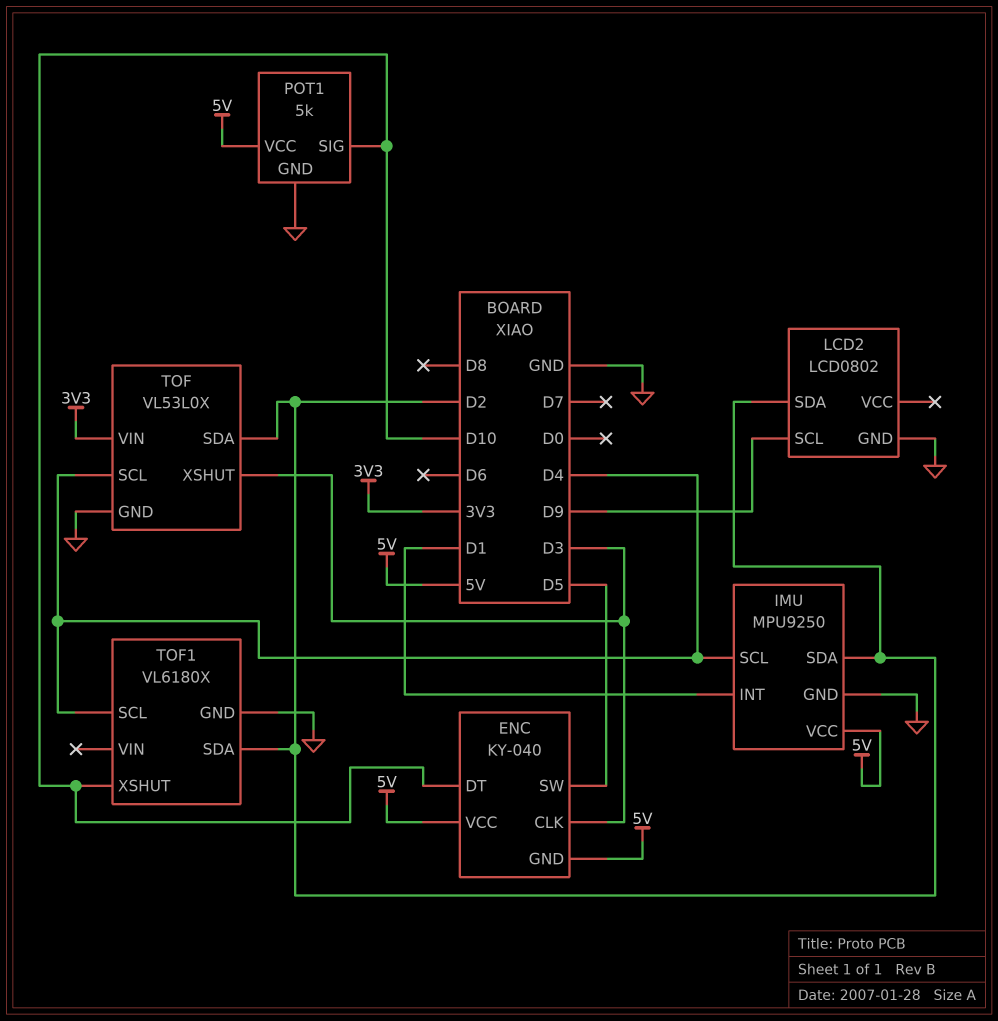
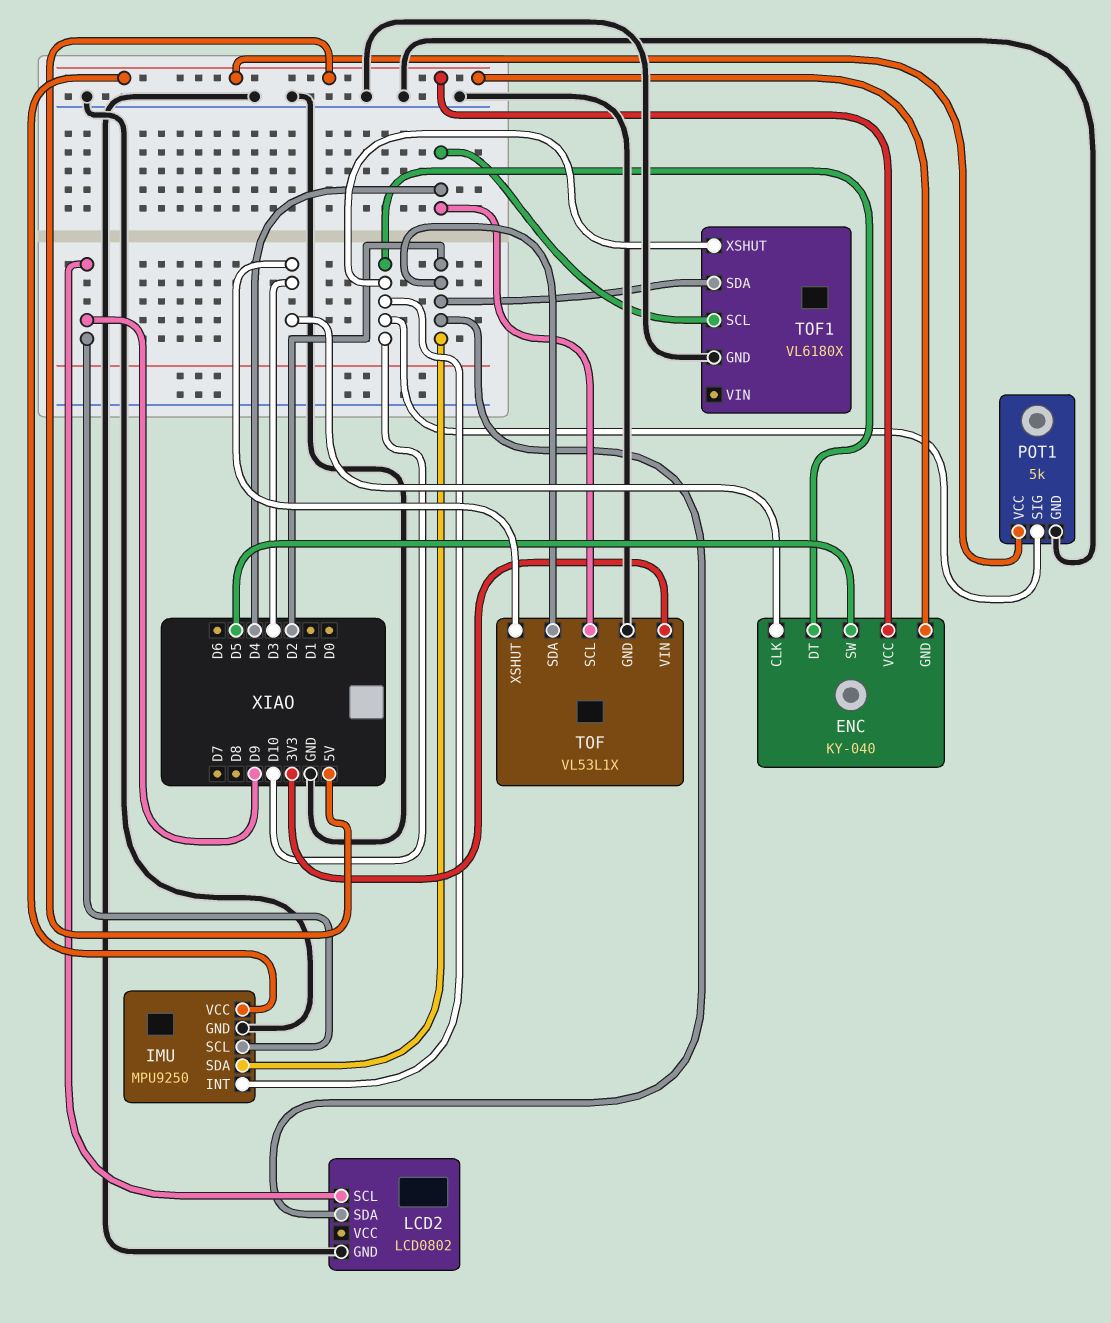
IMU pin INT: D1 -> D10
IMU pin SCL: D4 -> D9
TOF: VL53L0X -> VL53L1X

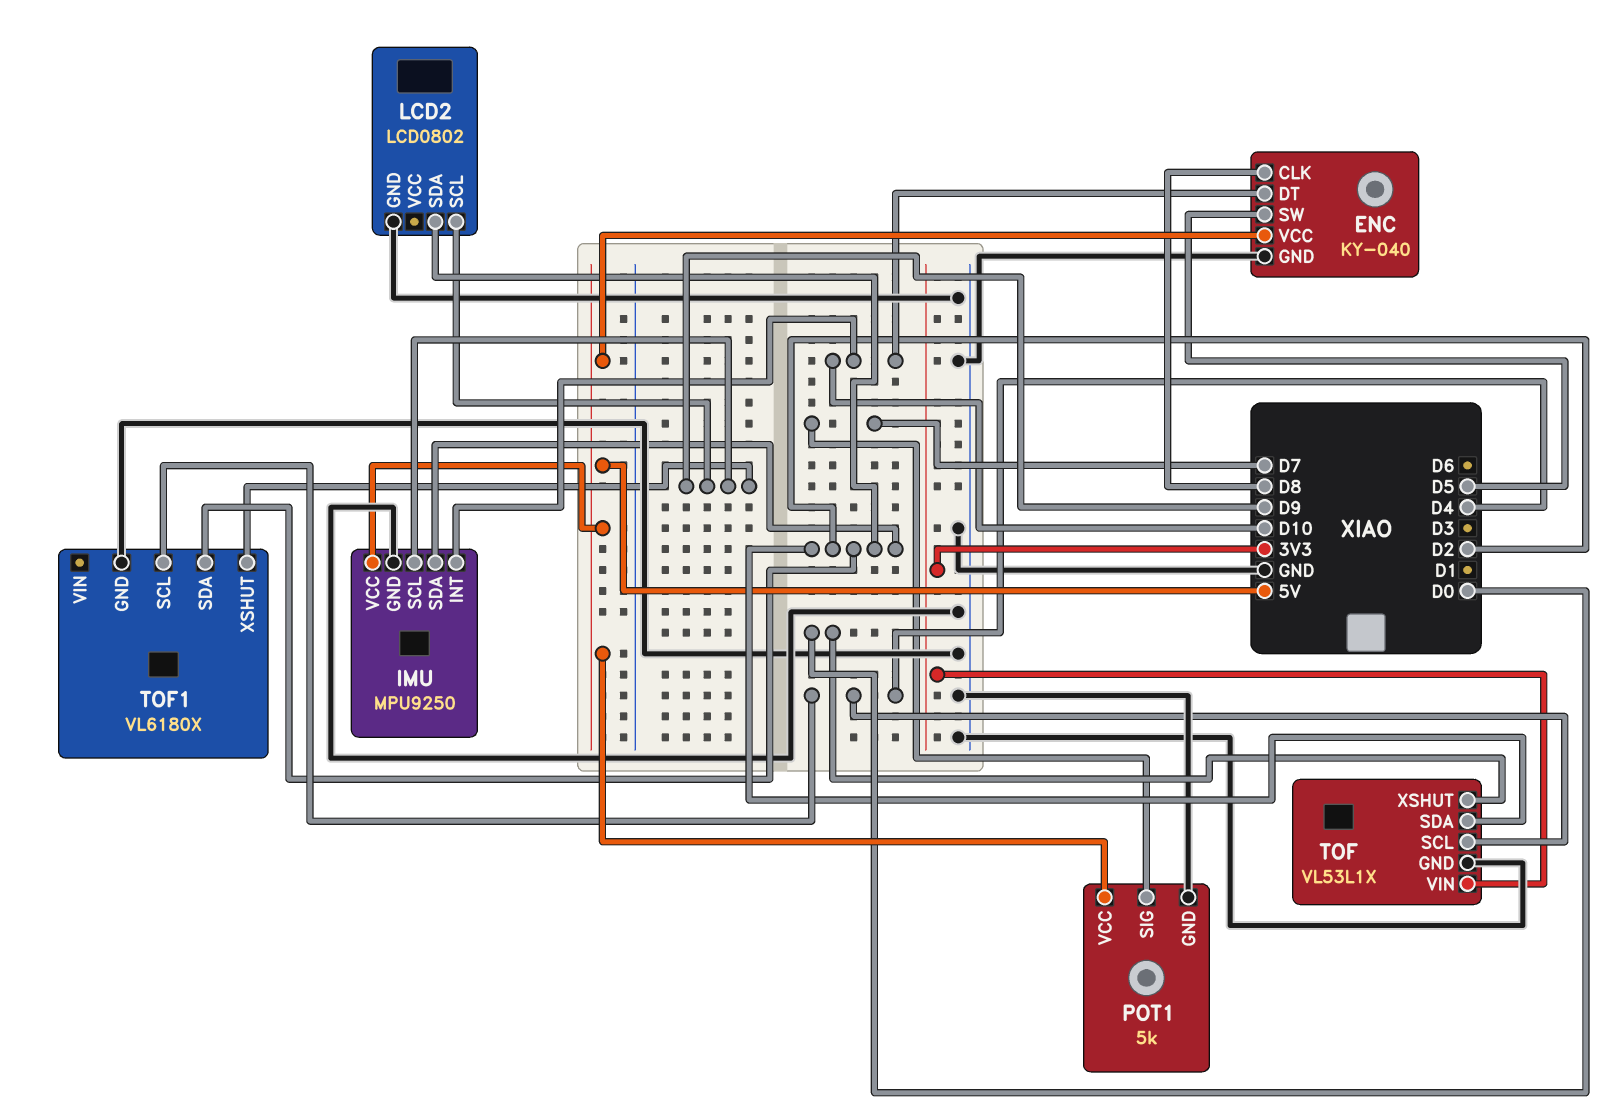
ENC pin CLK: D3 -> D8
ENC pin GND: 5V -> GND
POT1 pin SIG: D10 -> D7
TOF pin XSHUT: D3 -> D0
TOF1 pin XSHUT: D10 -> D9

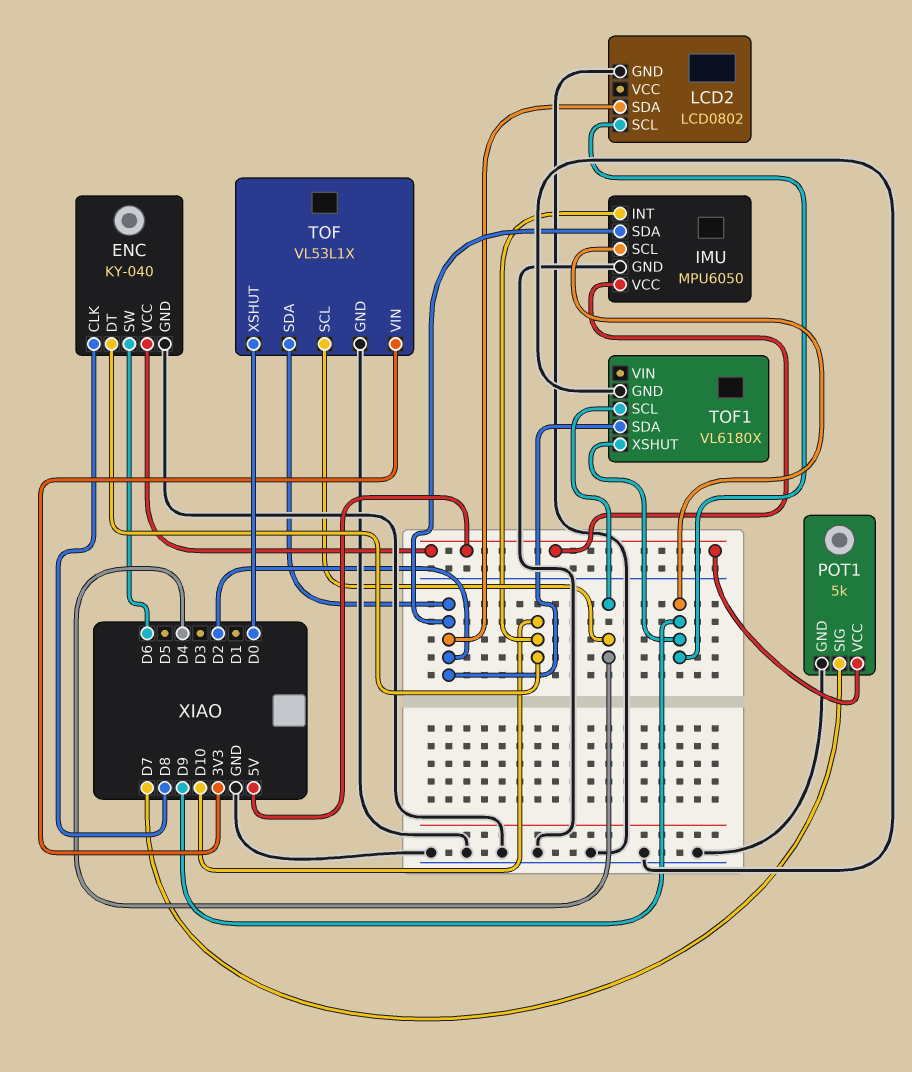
ENC pin SW: D5 -> D6
IMU: MPU9250 -> MPU6050

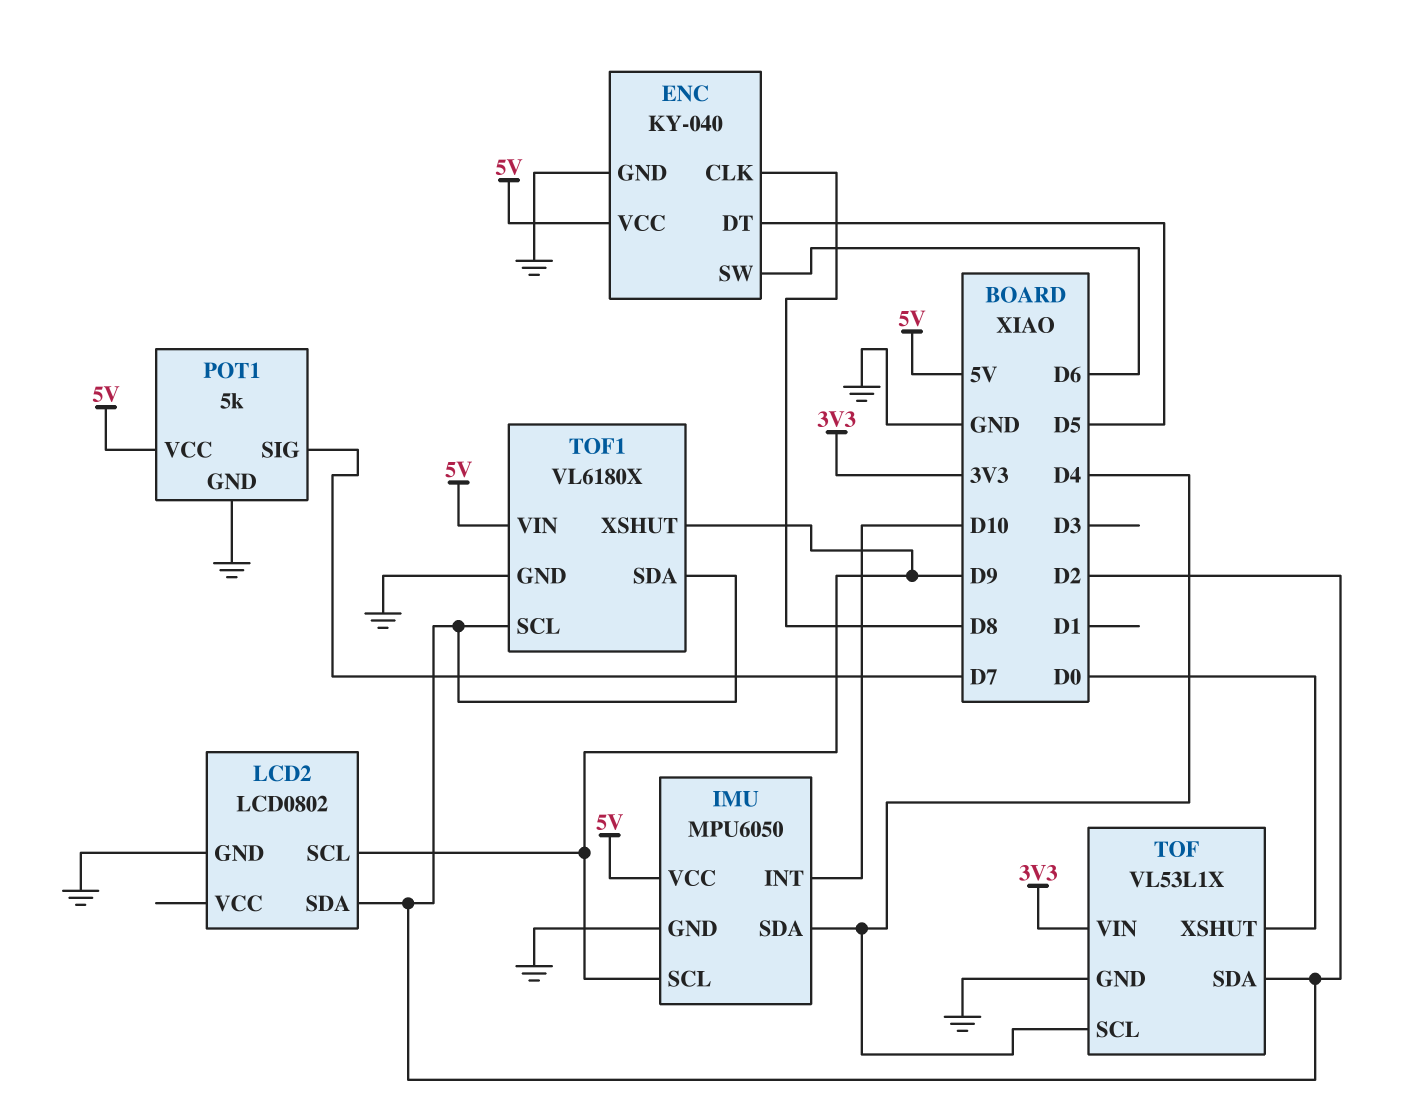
ENC pin DT: D10 -> D5
IMU pin SDA: D2 -> D4
TOF1 pin SCL: D4 -> D2
TOF1 pin VIN: none -> 5V

